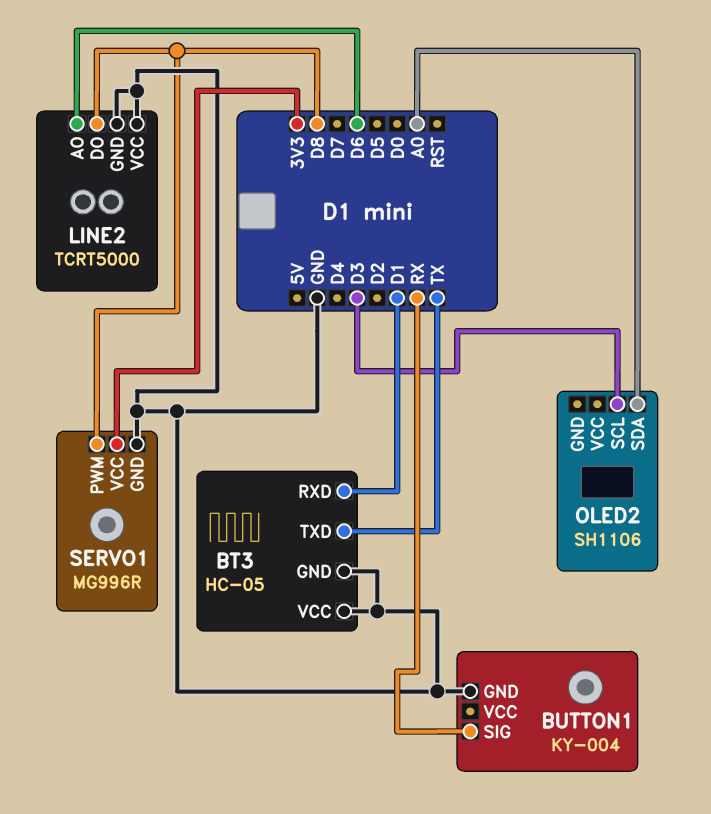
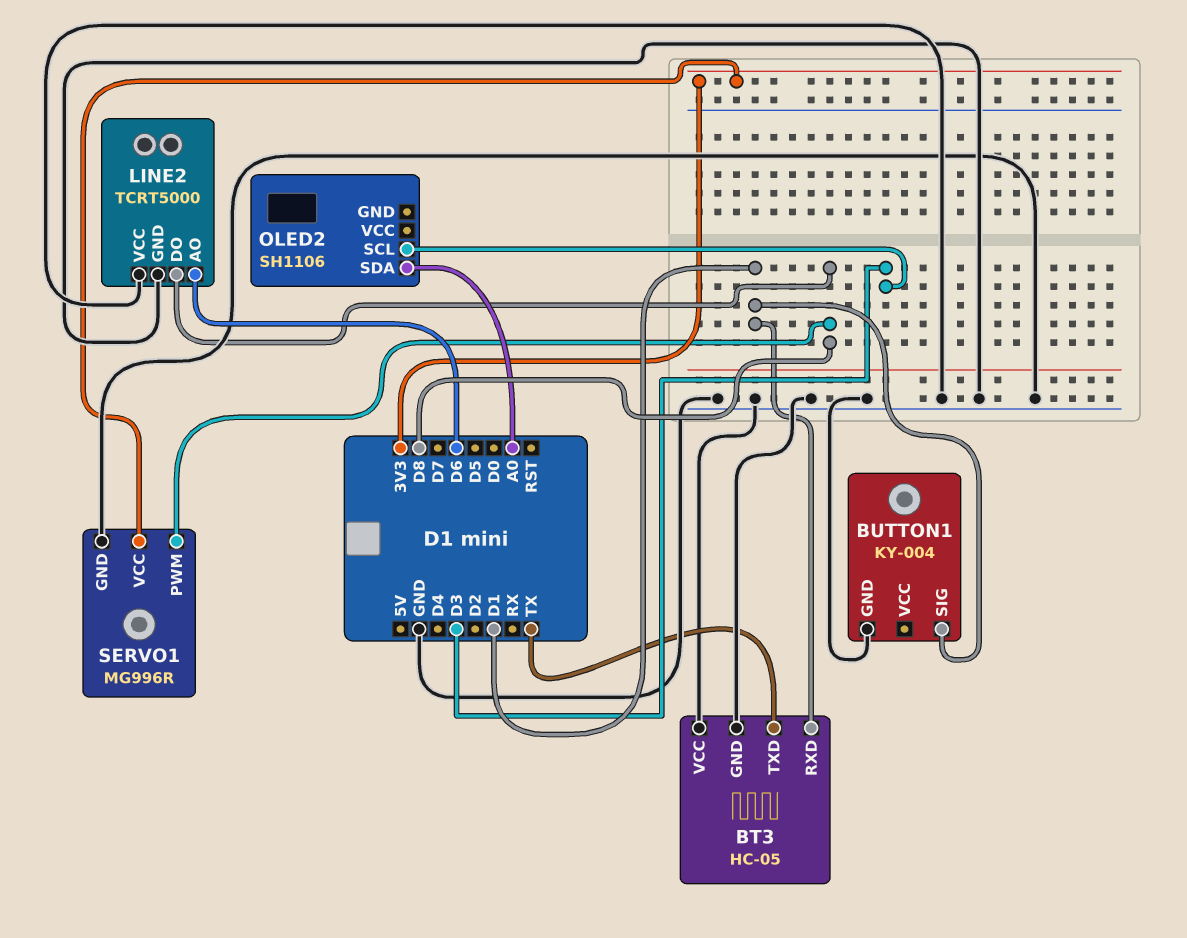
BUTTON1 pin SIG: RX -> D1

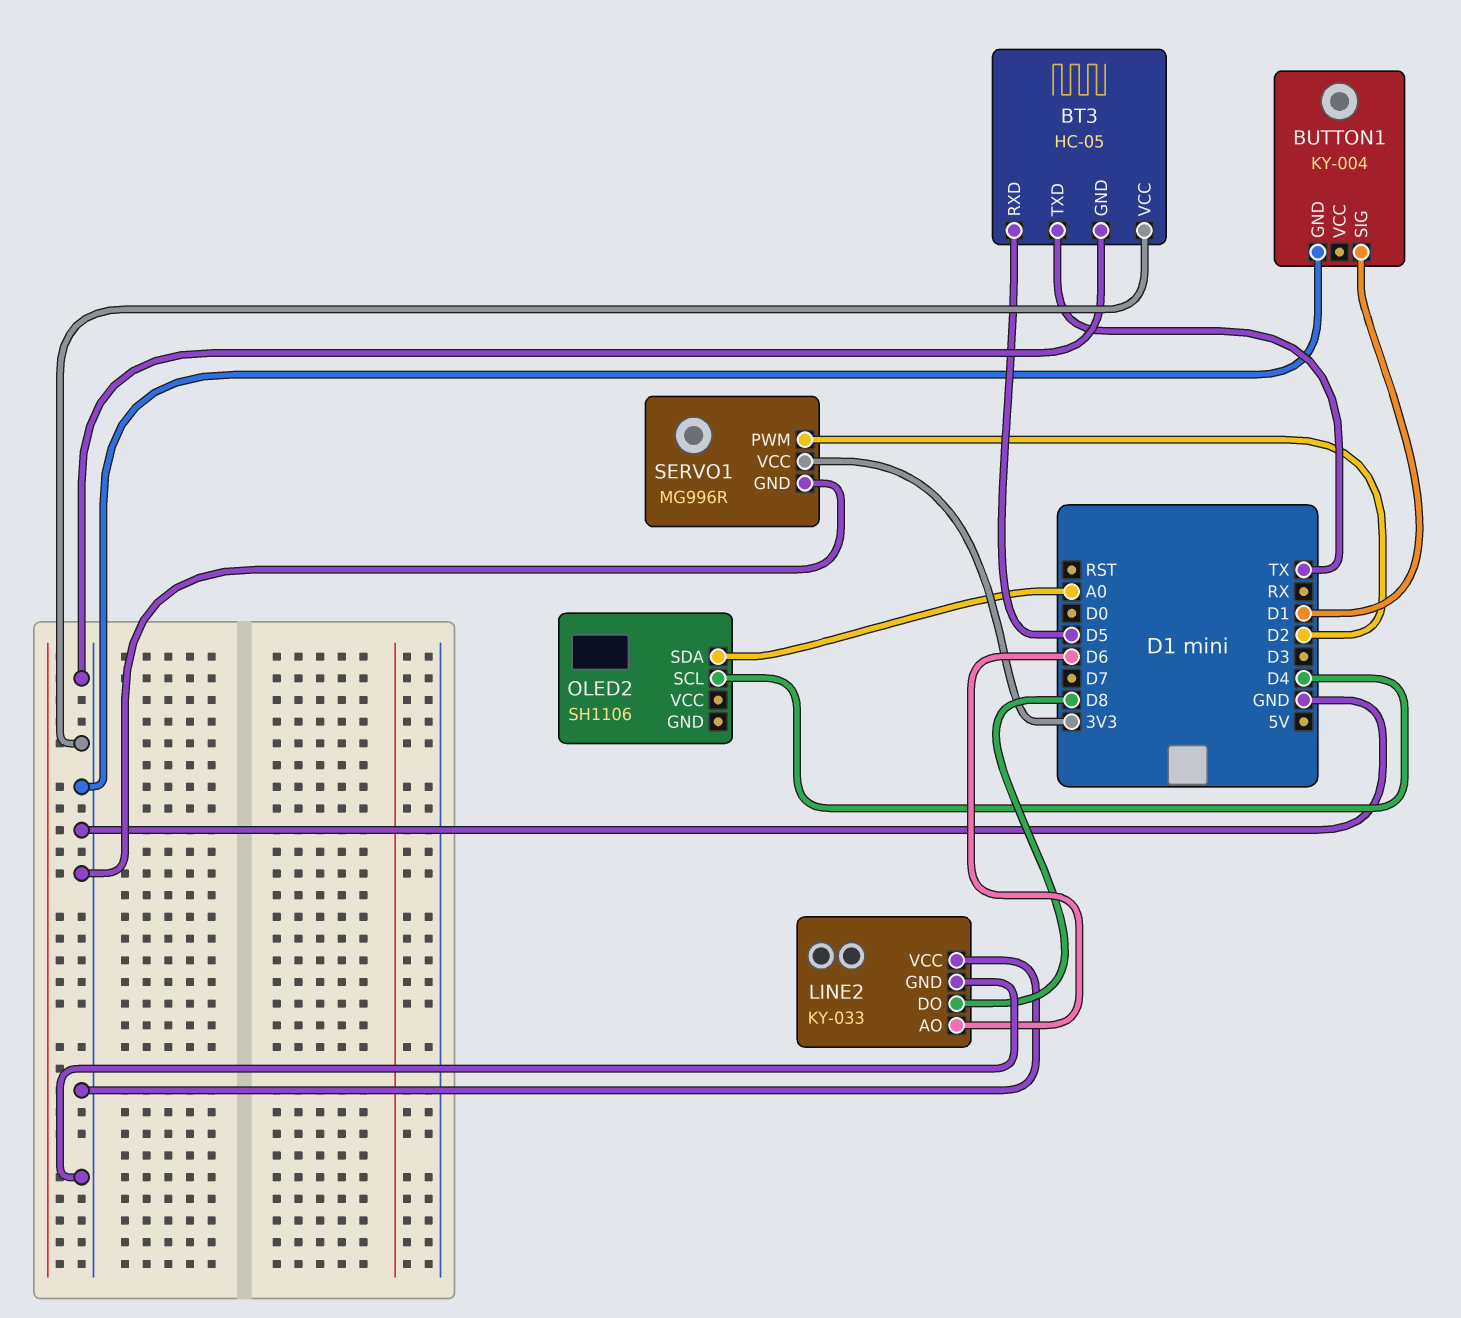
BT3 pin RXD: D1 -> D5
LINE2: TCRT5000 -> KY-033
OLED2 pin SCL: D3 -> D4
SERVO1 pin PWM: D8 -> D2

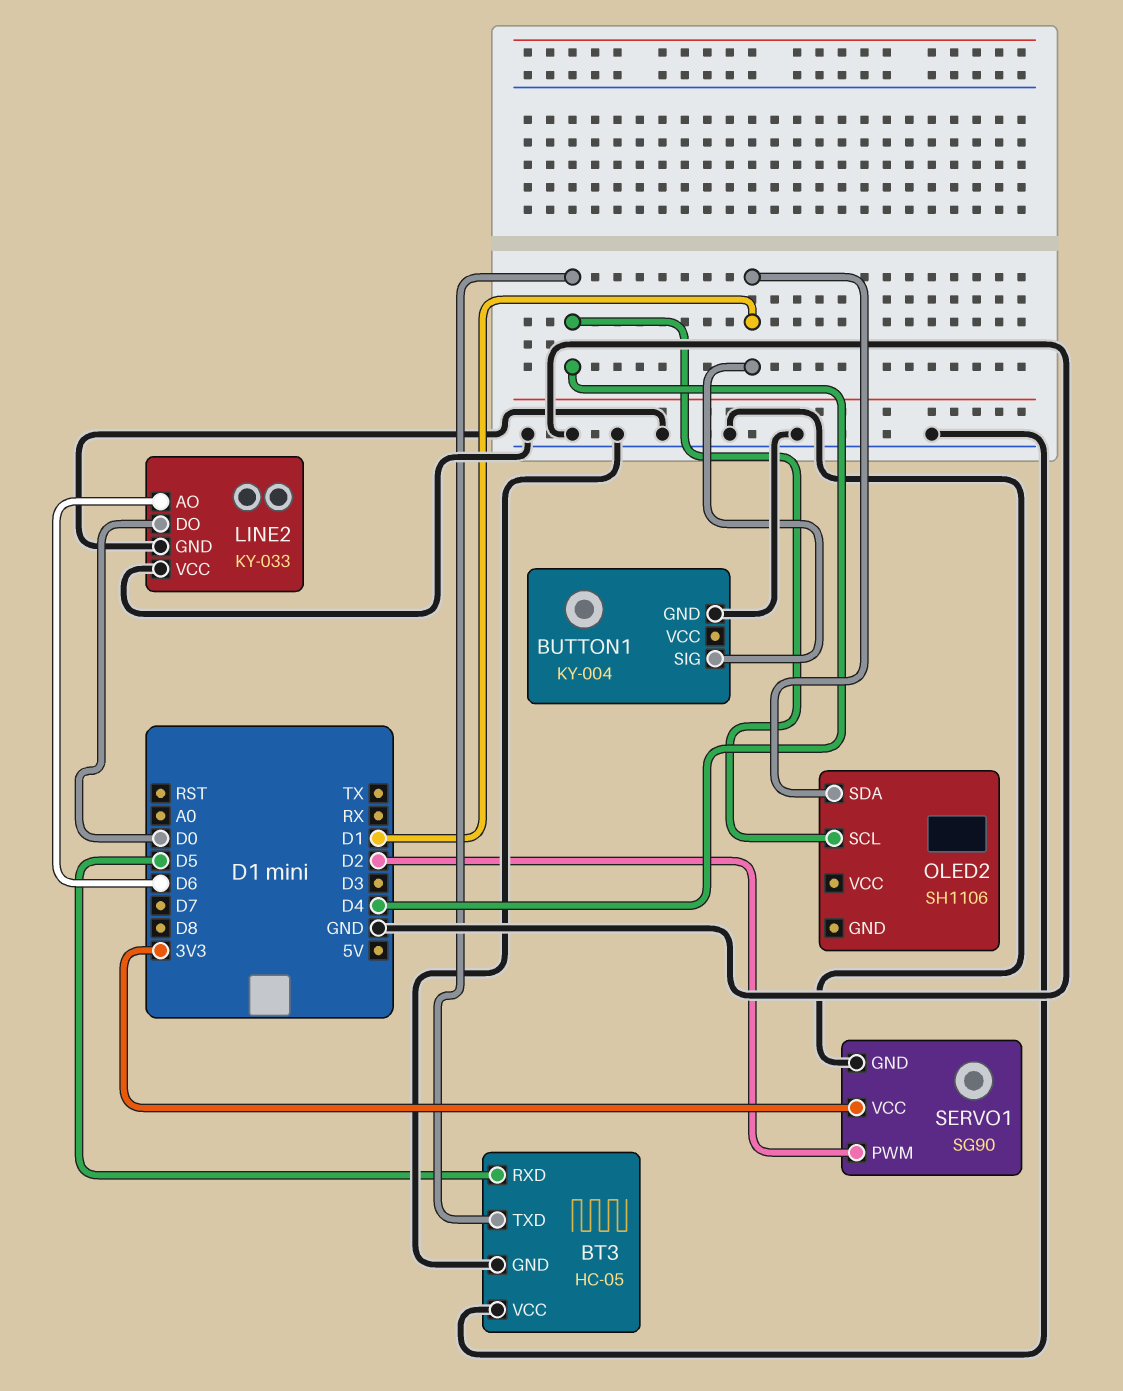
BT3 pin TXD: TX -> D4
LINE2 pin DO: D8 -> D0
OLED2 pin SDA: A0 -> D1
SERVO1: MG996R -> SG90

